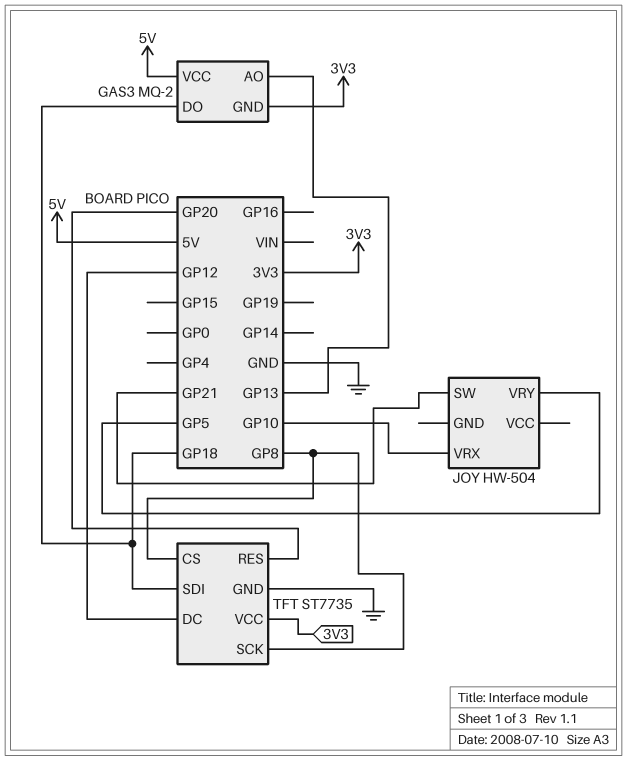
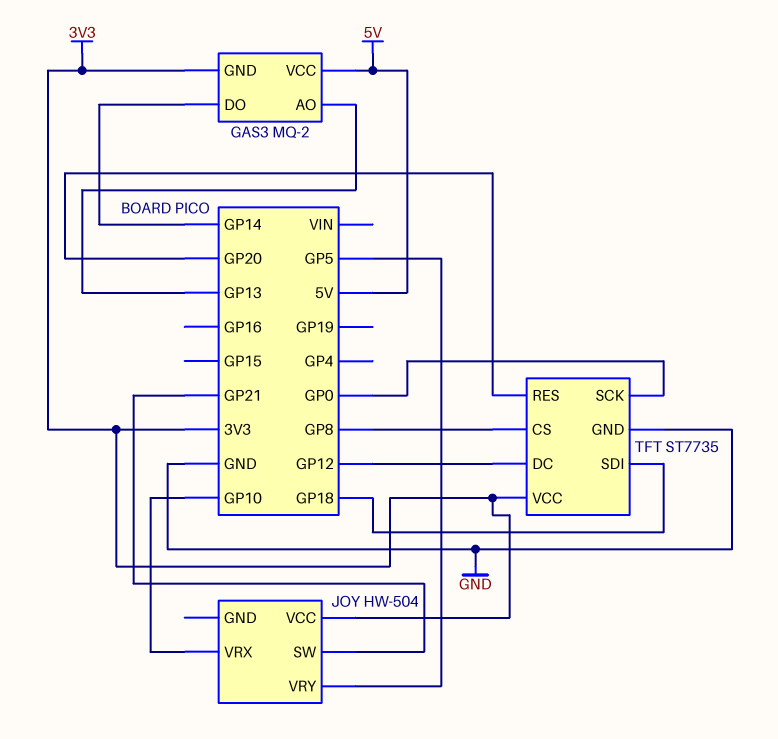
GAS3 pin DO: GP18 -> GP14
JOY pin VCC: none -> 3V3
TFT pin SCK: GP8 -> GP0

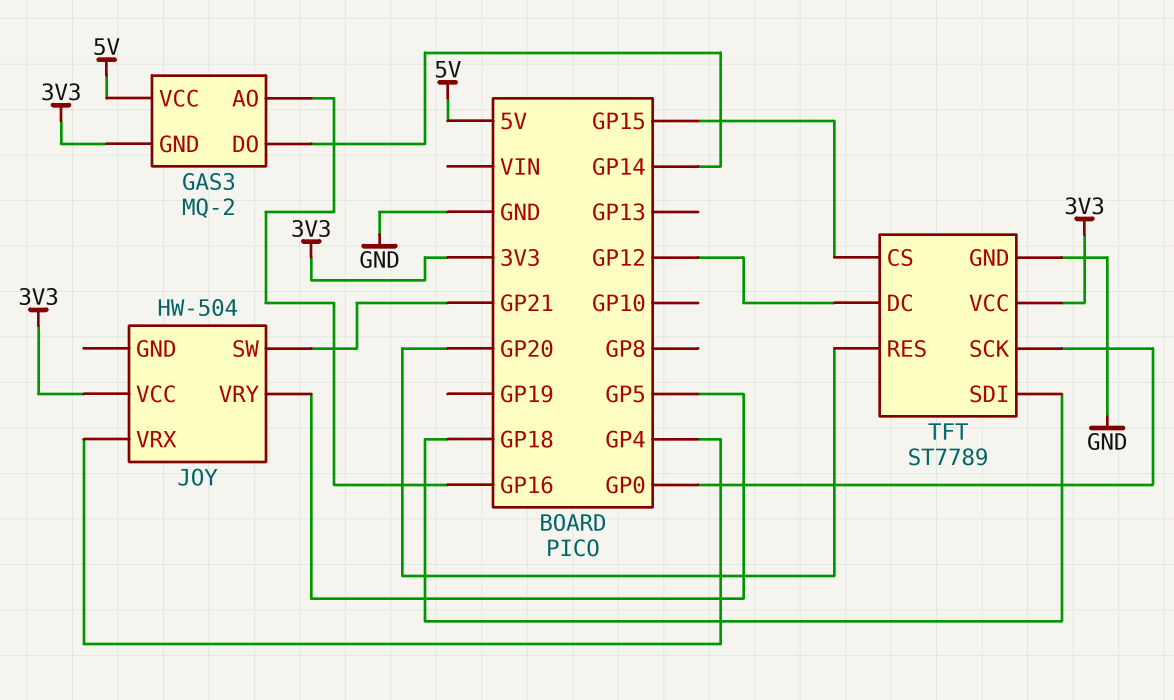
GAS3 pin AO: GP13 -> GP16
JOY pin VRX: GP10 -> GP4
TFT: ST7735 -> ST7789
TFT pin CS: GP8 -> GP15

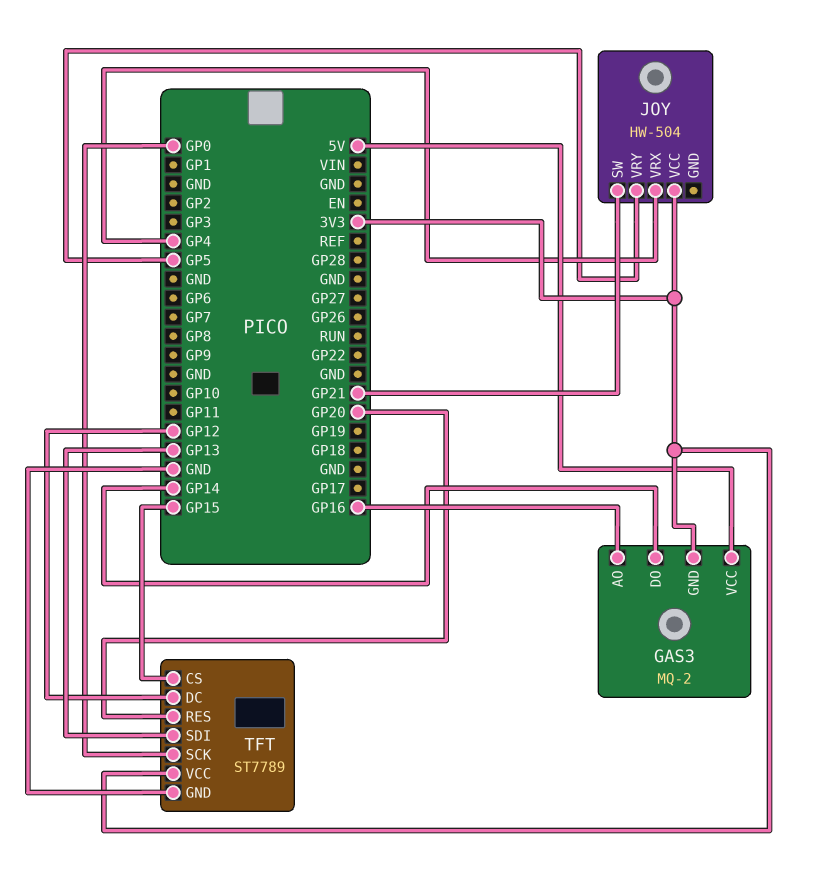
TFT pin SDI: GP18 -> GP13

